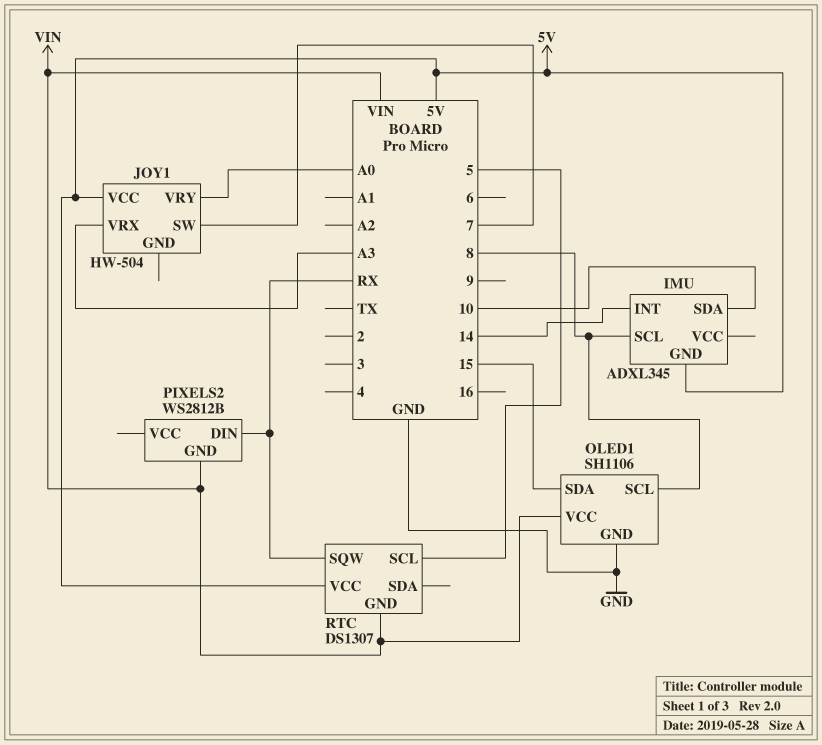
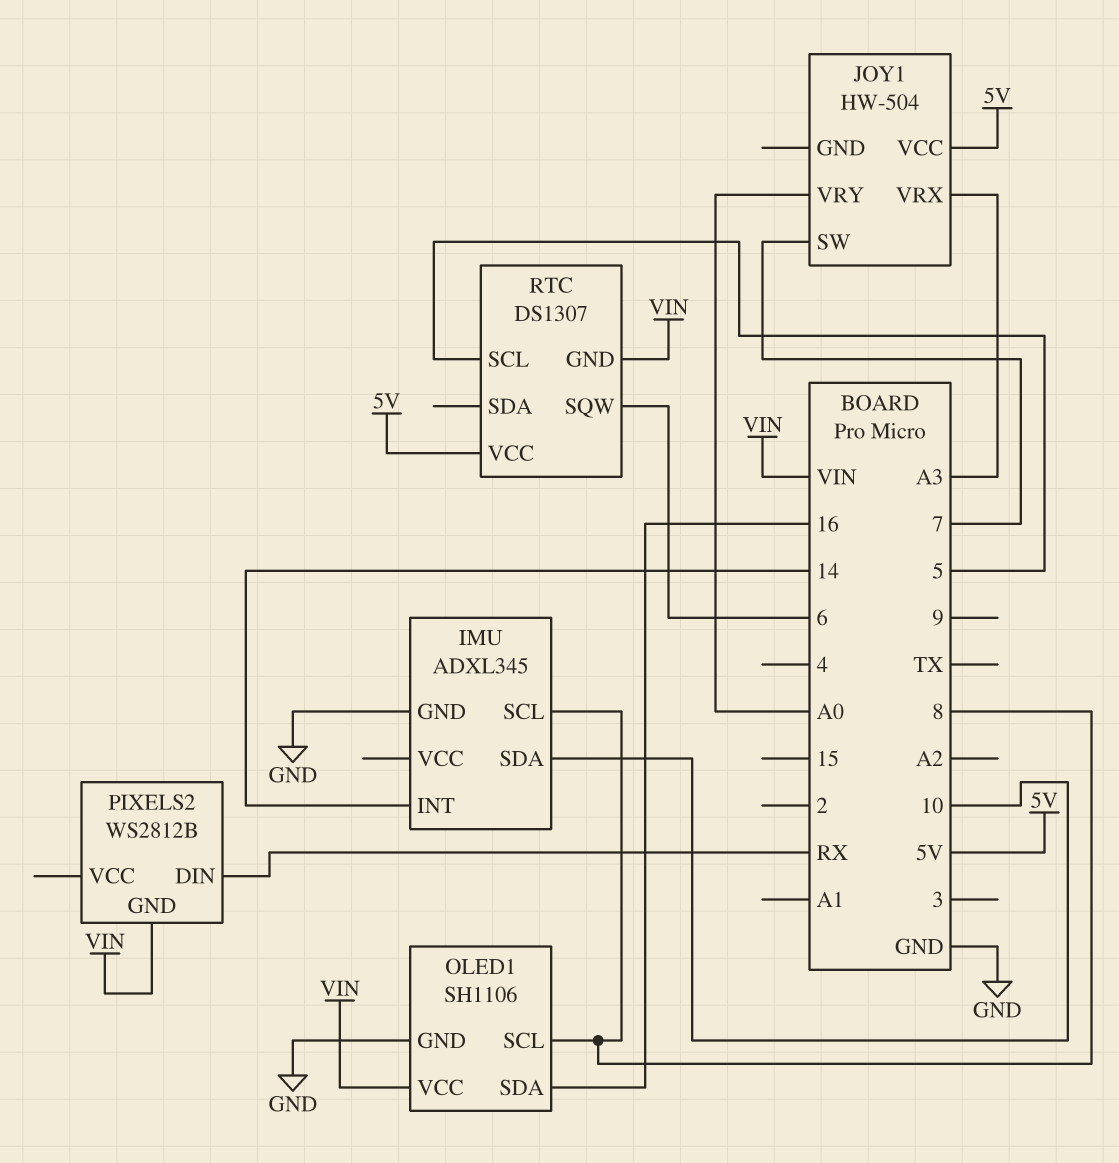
IMU pin GND: 5V -> GND
OLED1 pin SDA: 15 -> 16
RTC pin SQW: RX -> 6

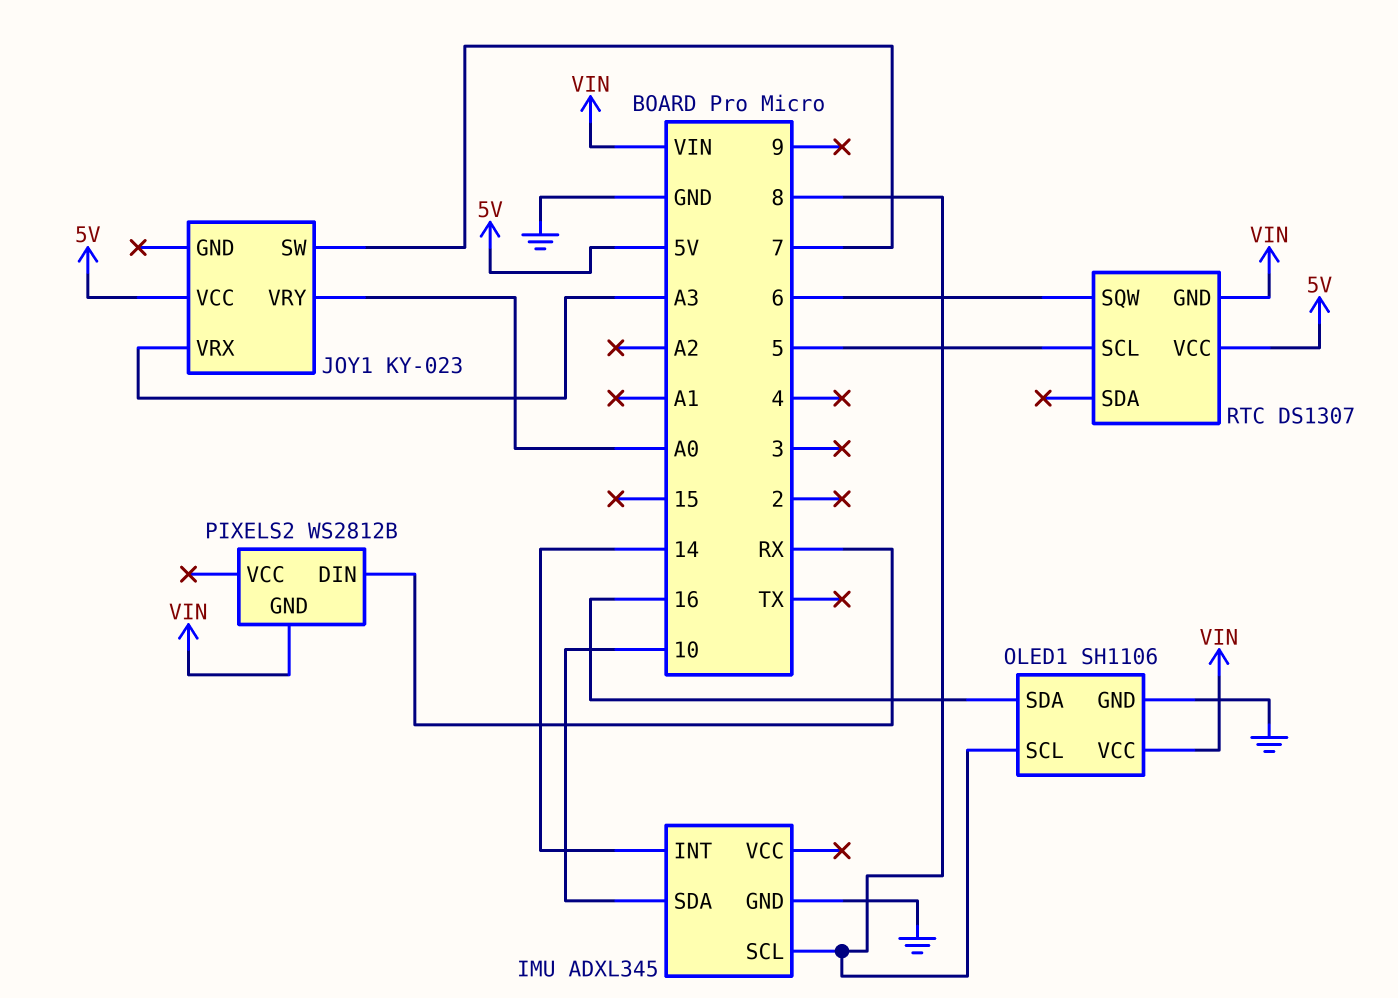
JOY1: HW-504 -> KY-023

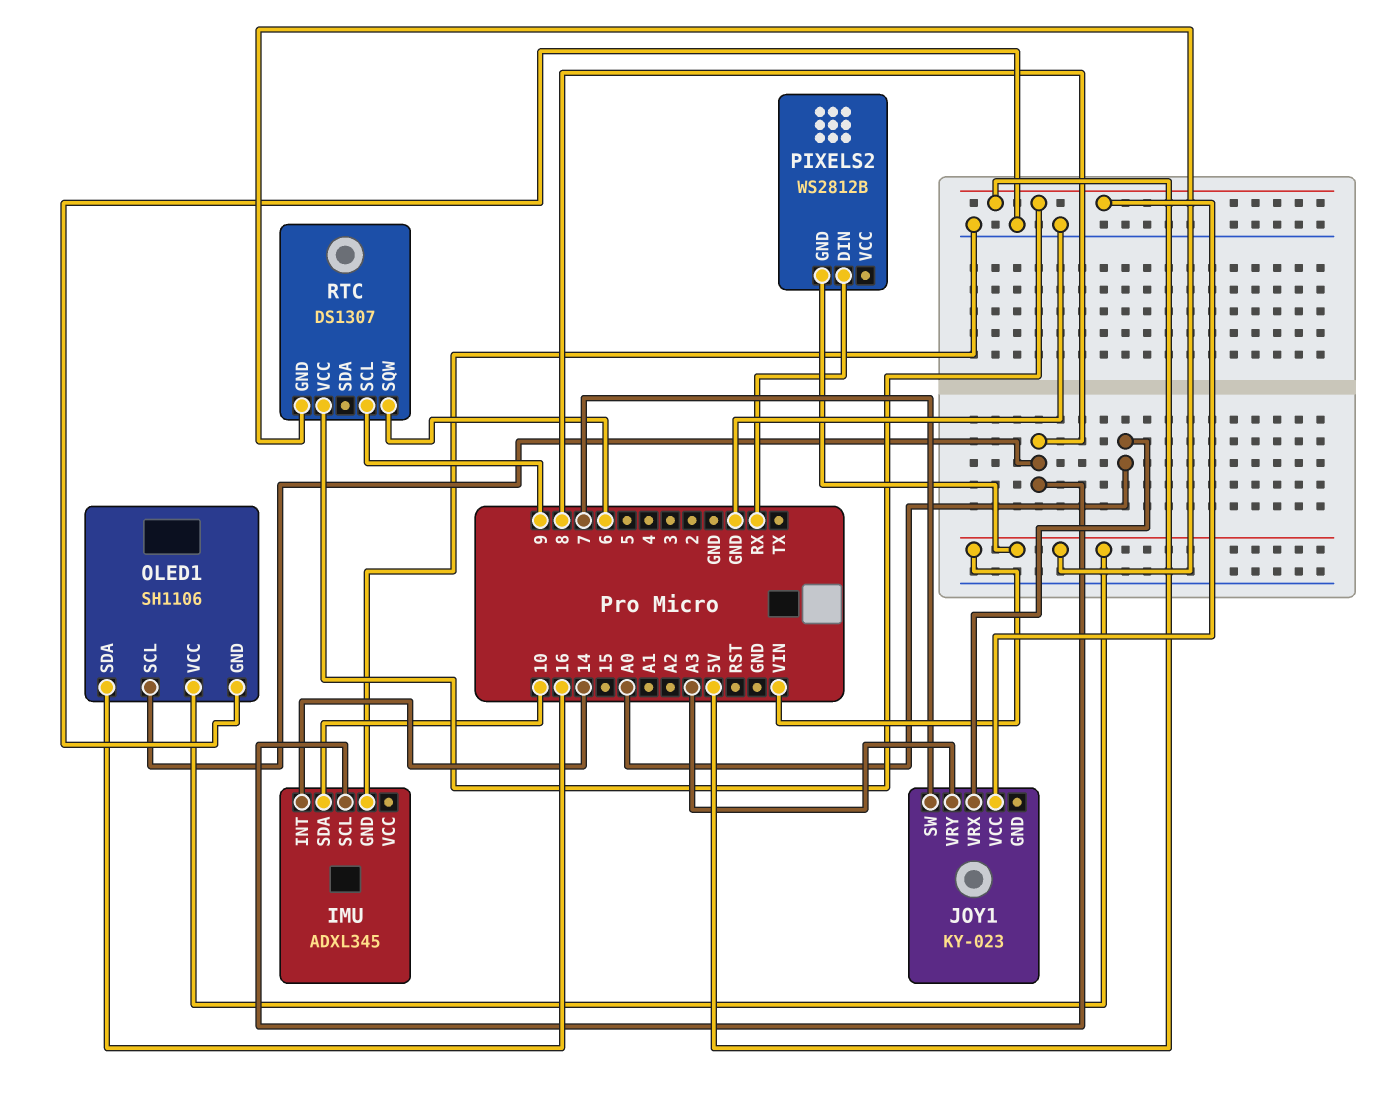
JOY1 pin VRX: A3 -> A0
JOY1 pin VRY: A0 -> A3
RTC pin SCL: 5 -> 9

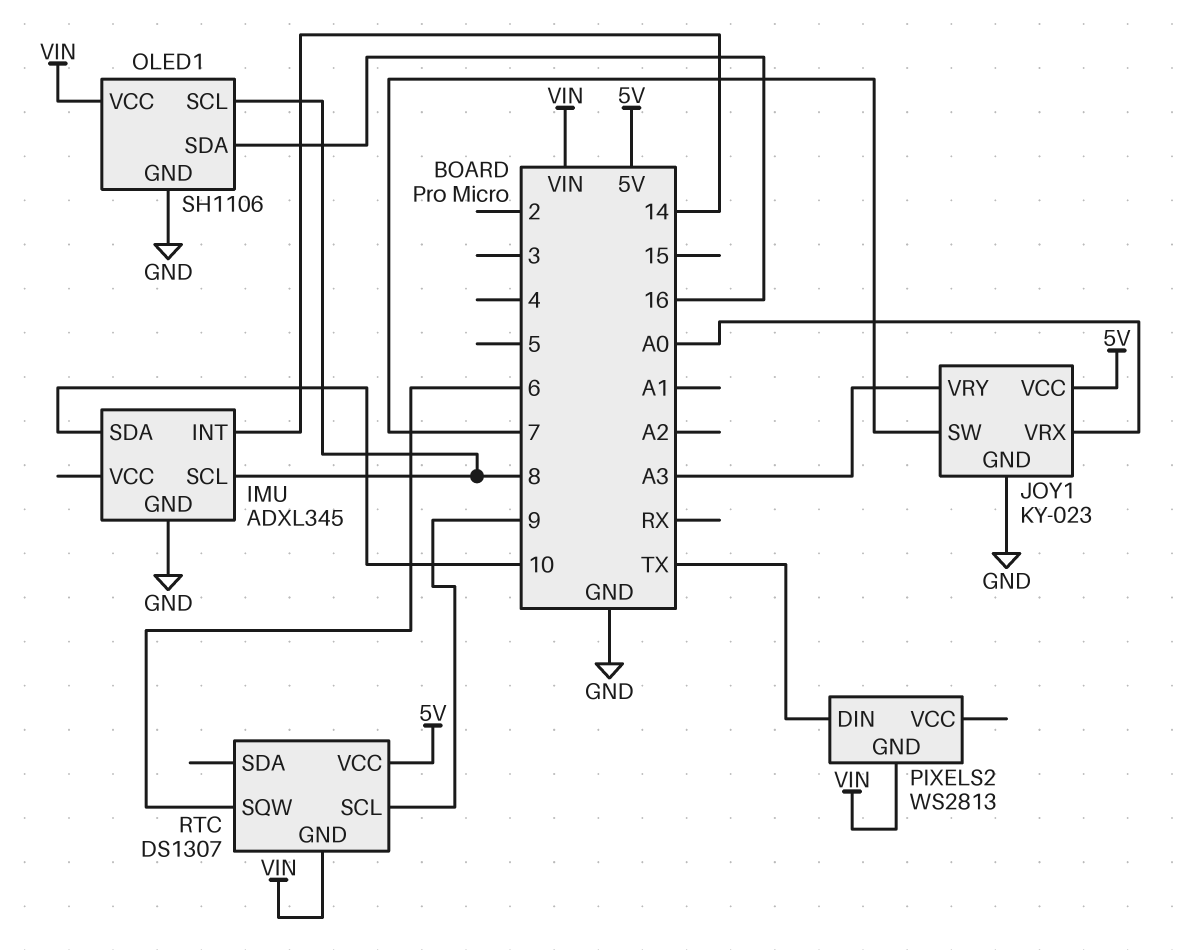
JOY1 pin GND: none -> GND
PIXELS2: WS2812B -> WS2813
PIXELS2 pin DIN: RX -> TX

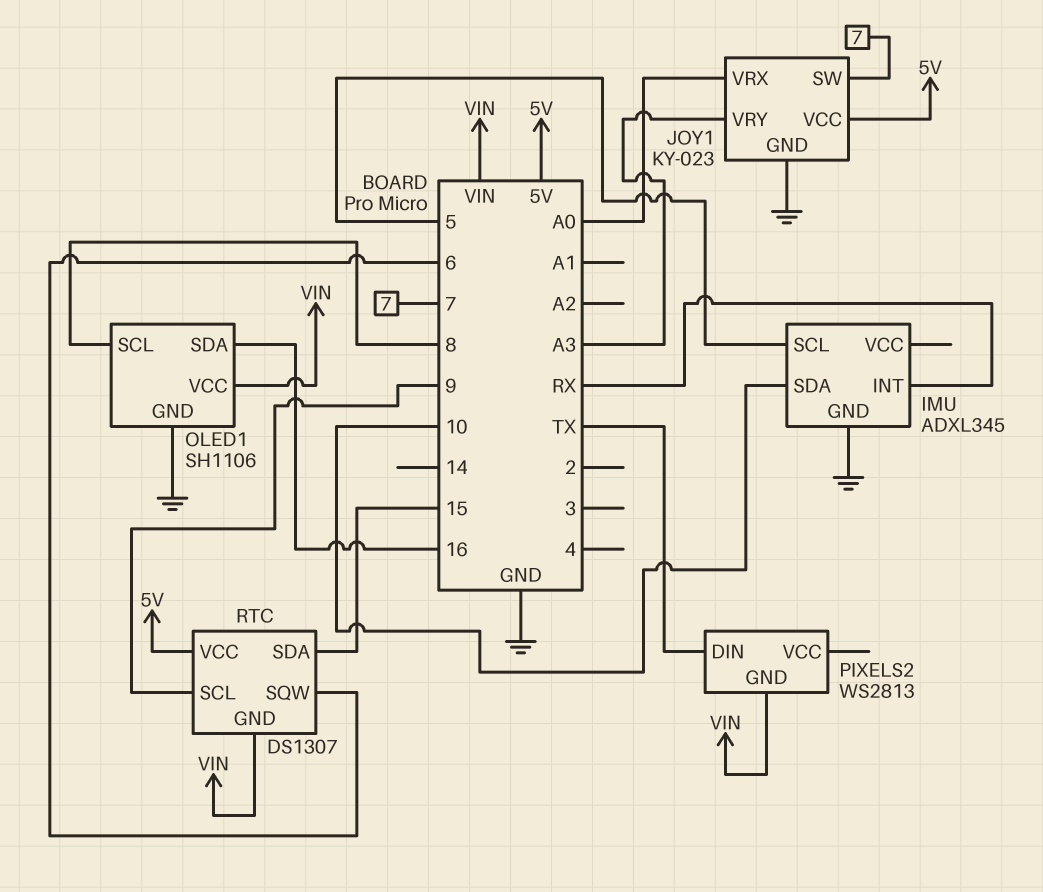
IMU pin INT: 14 -> RX
IMU pin SCL: 8 -> 5
RTC pin SDA: none -> 15

